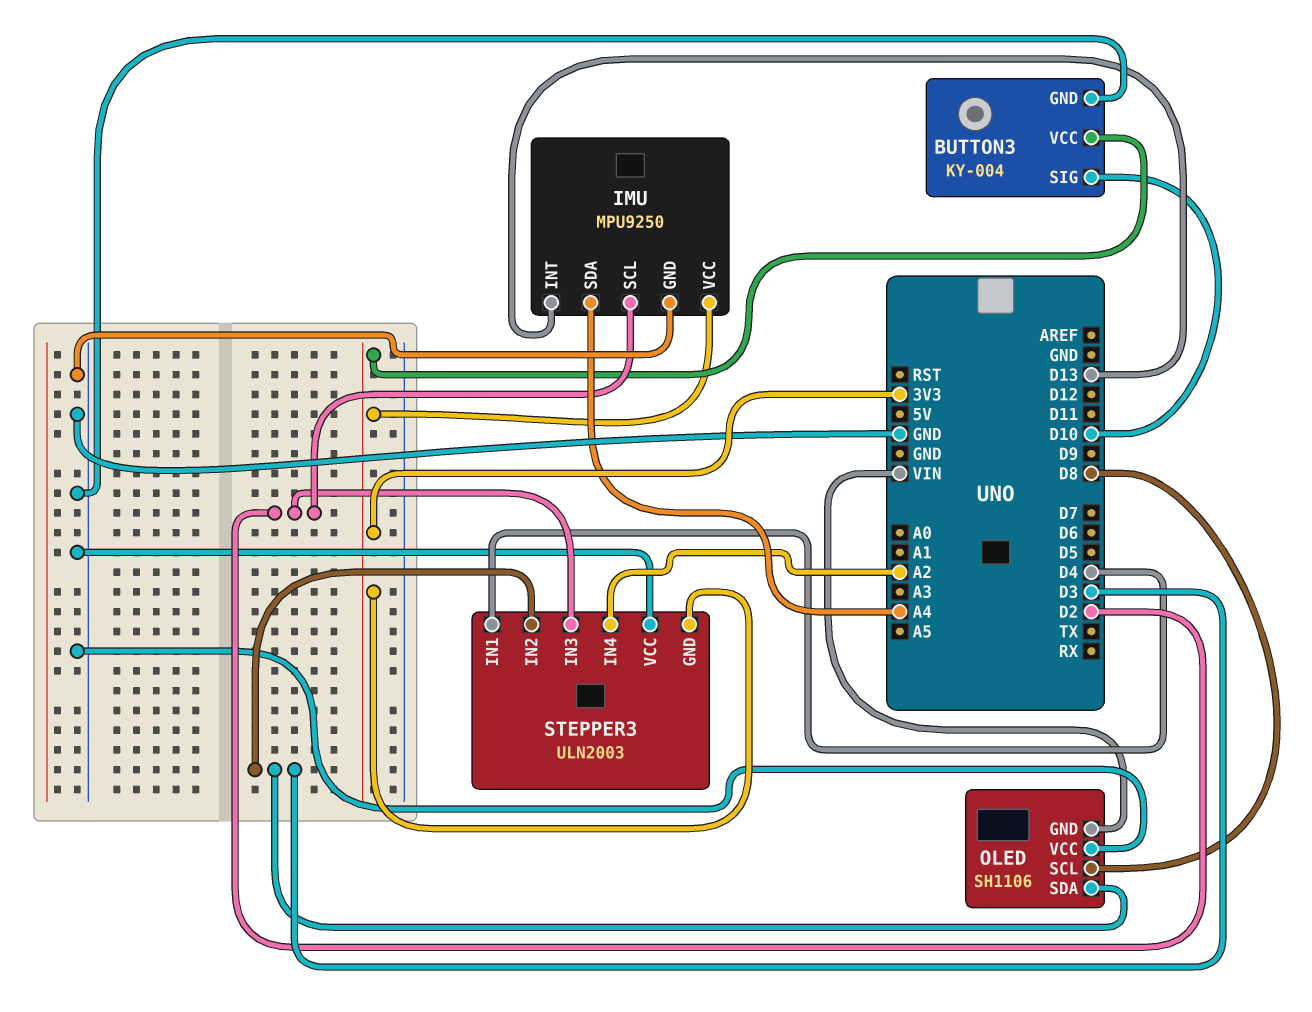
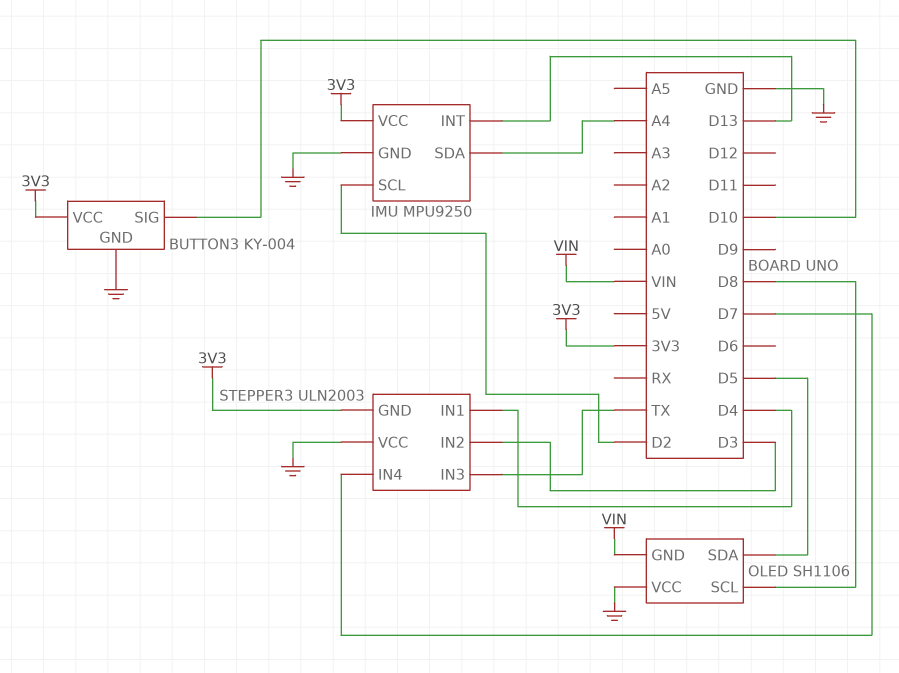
OLED pin SDA: D3 -> D5
STEPPER3 pin IN3: D2 -> TX
STEPPER3 pin IN4: A2 -> D7

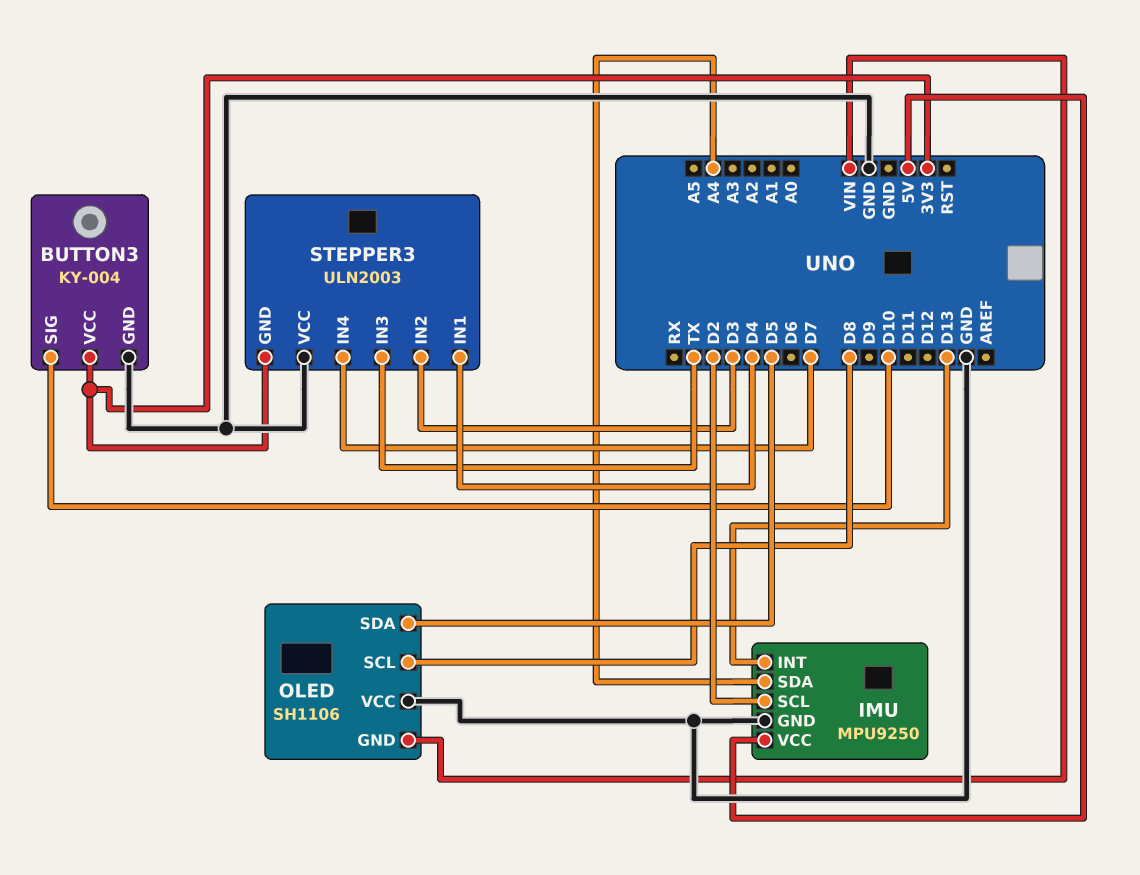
IMU pin VCC: 3V3 -> 5V

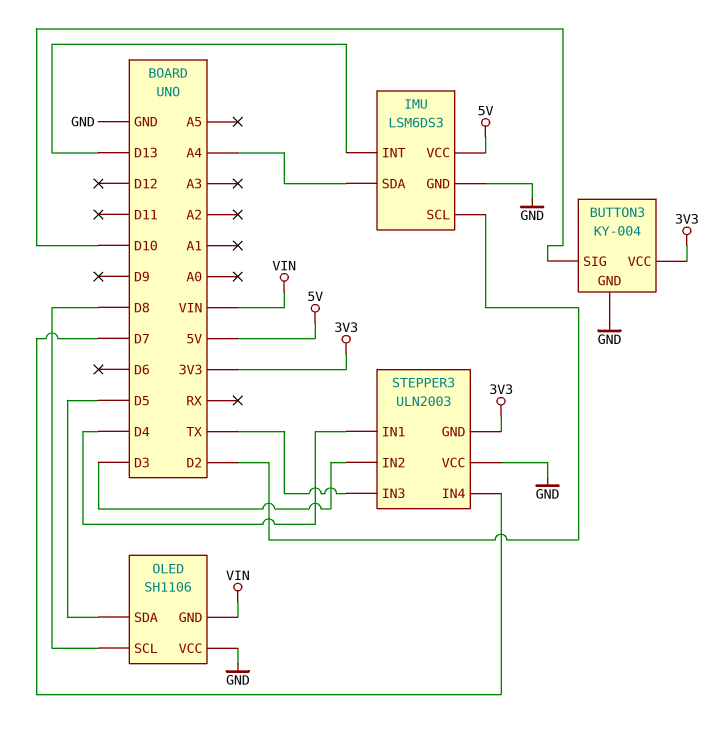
IMU: MPU9250 -> LSM6DS3

